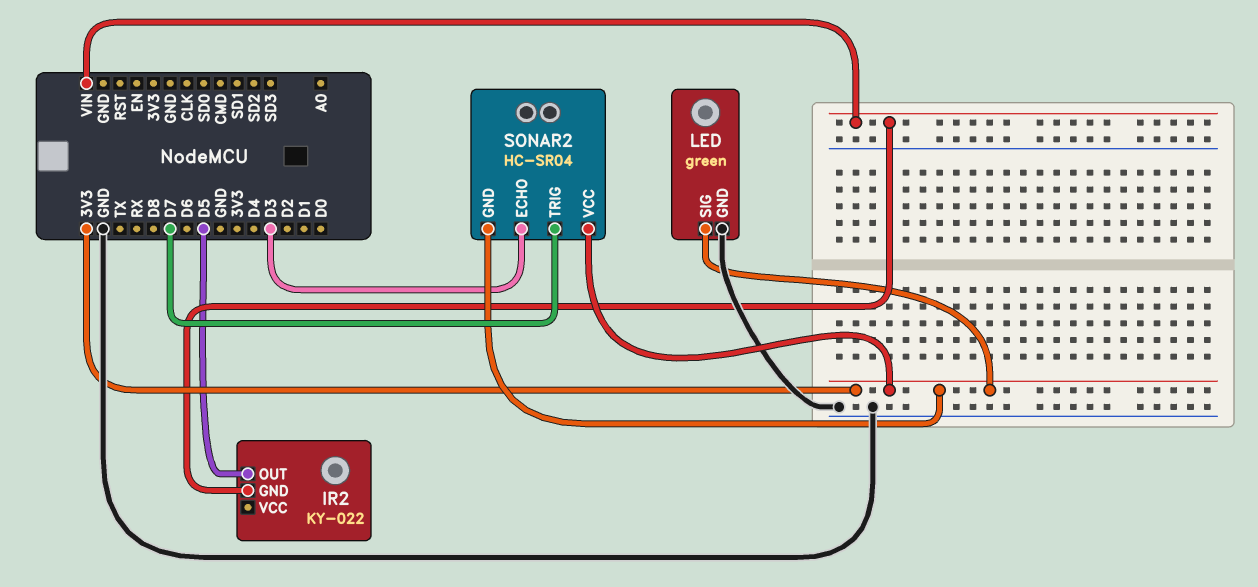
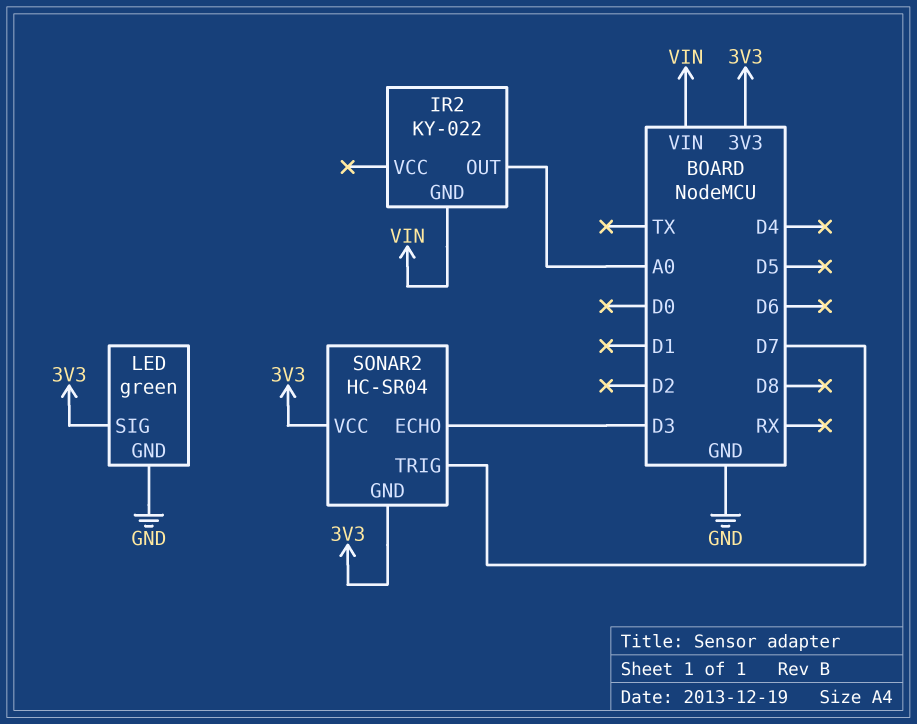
IR2 pin OUT: D5 -> A0

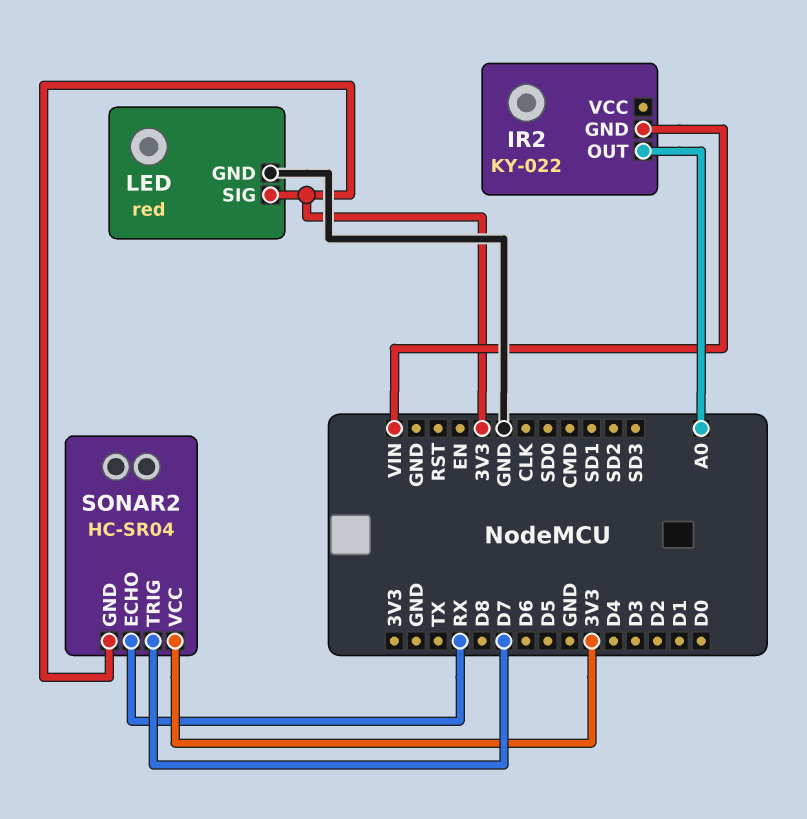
LED: green -> red
SONAR2 pin ECHO: D3 -> RX

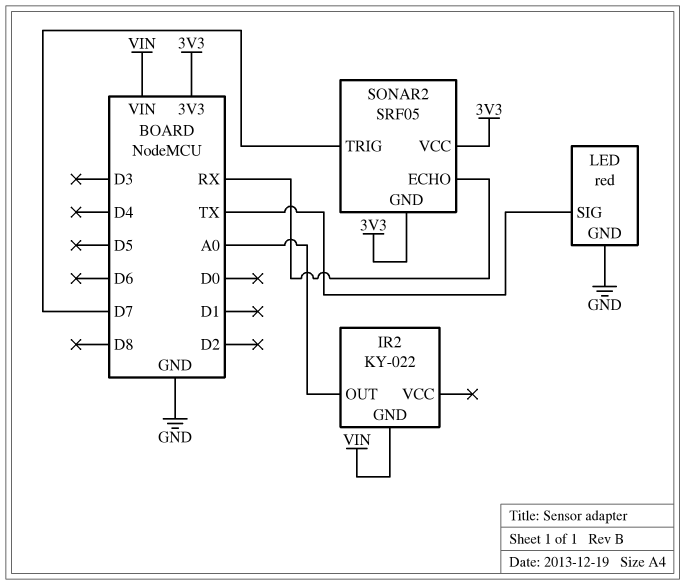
LED pin SIG: 3V3 -> TX
SONAR2: HC-SR04 -> SRF05

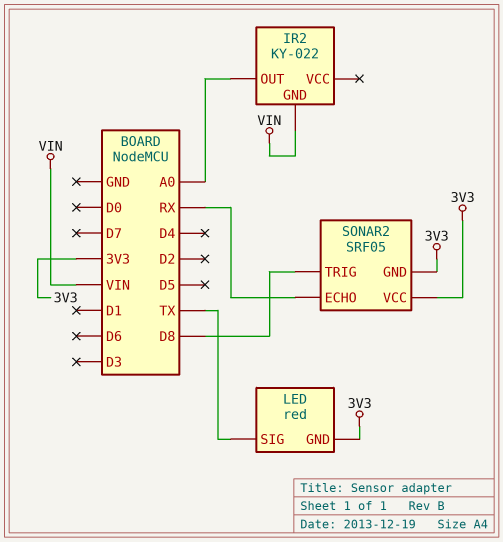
LED pin GND: GND -> 3V3
SONAR2 pin TRIG: D7 -> D8

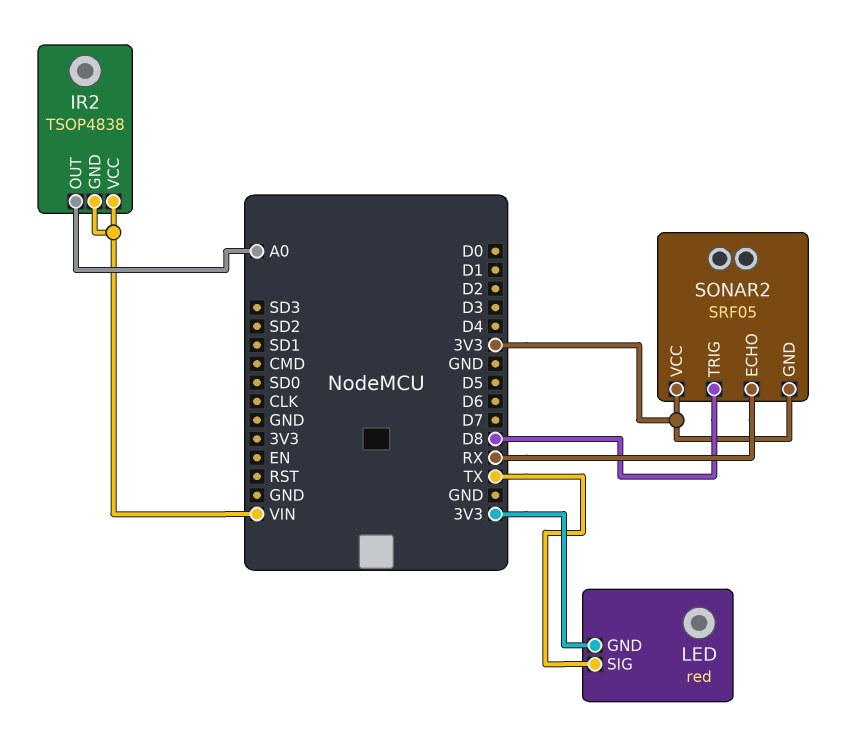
IR2: KY-022 -> TSOP4838
IR2 pin VCC: none -> VIN

